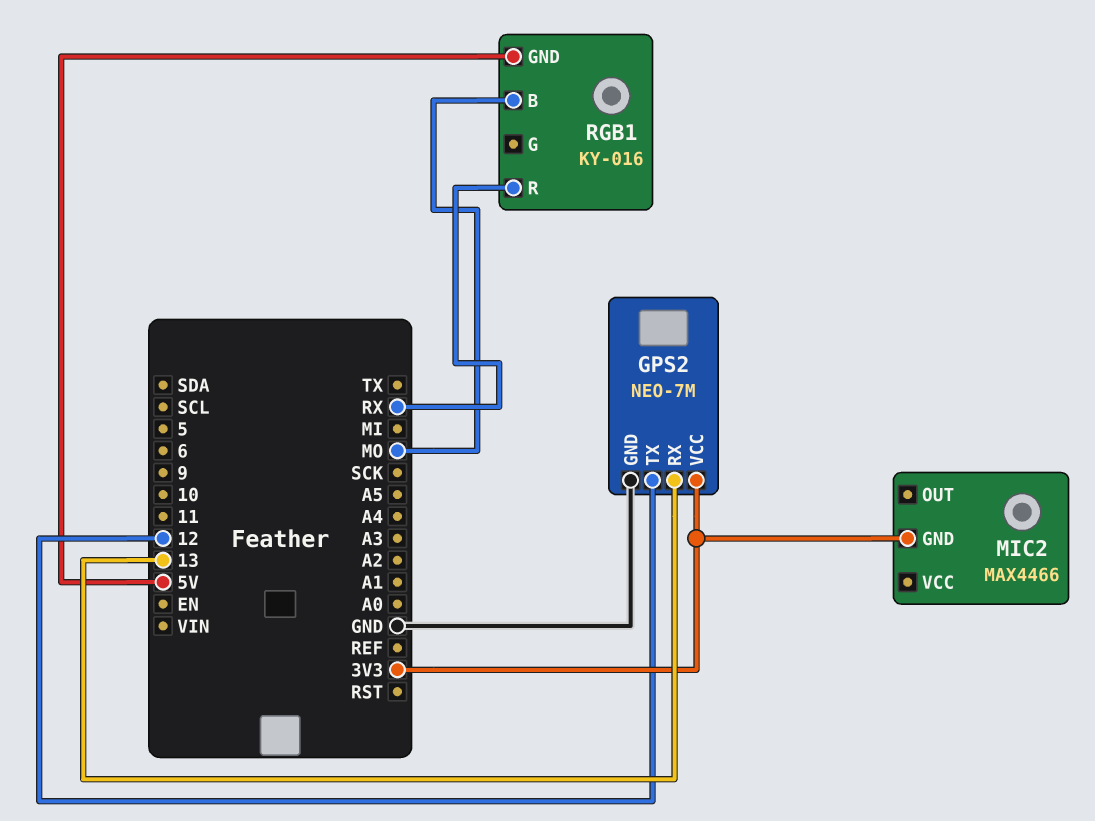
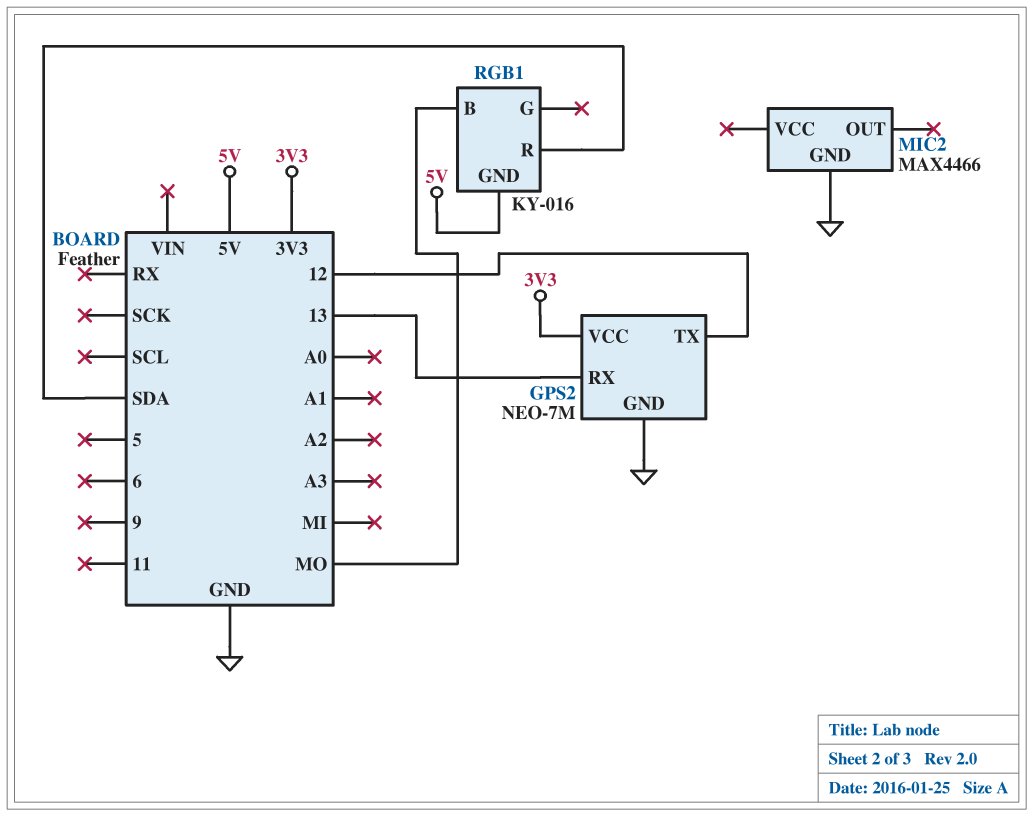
MIC2 pin GND: 3V3 -> GND
RGB1 pin R: RX -> SDA

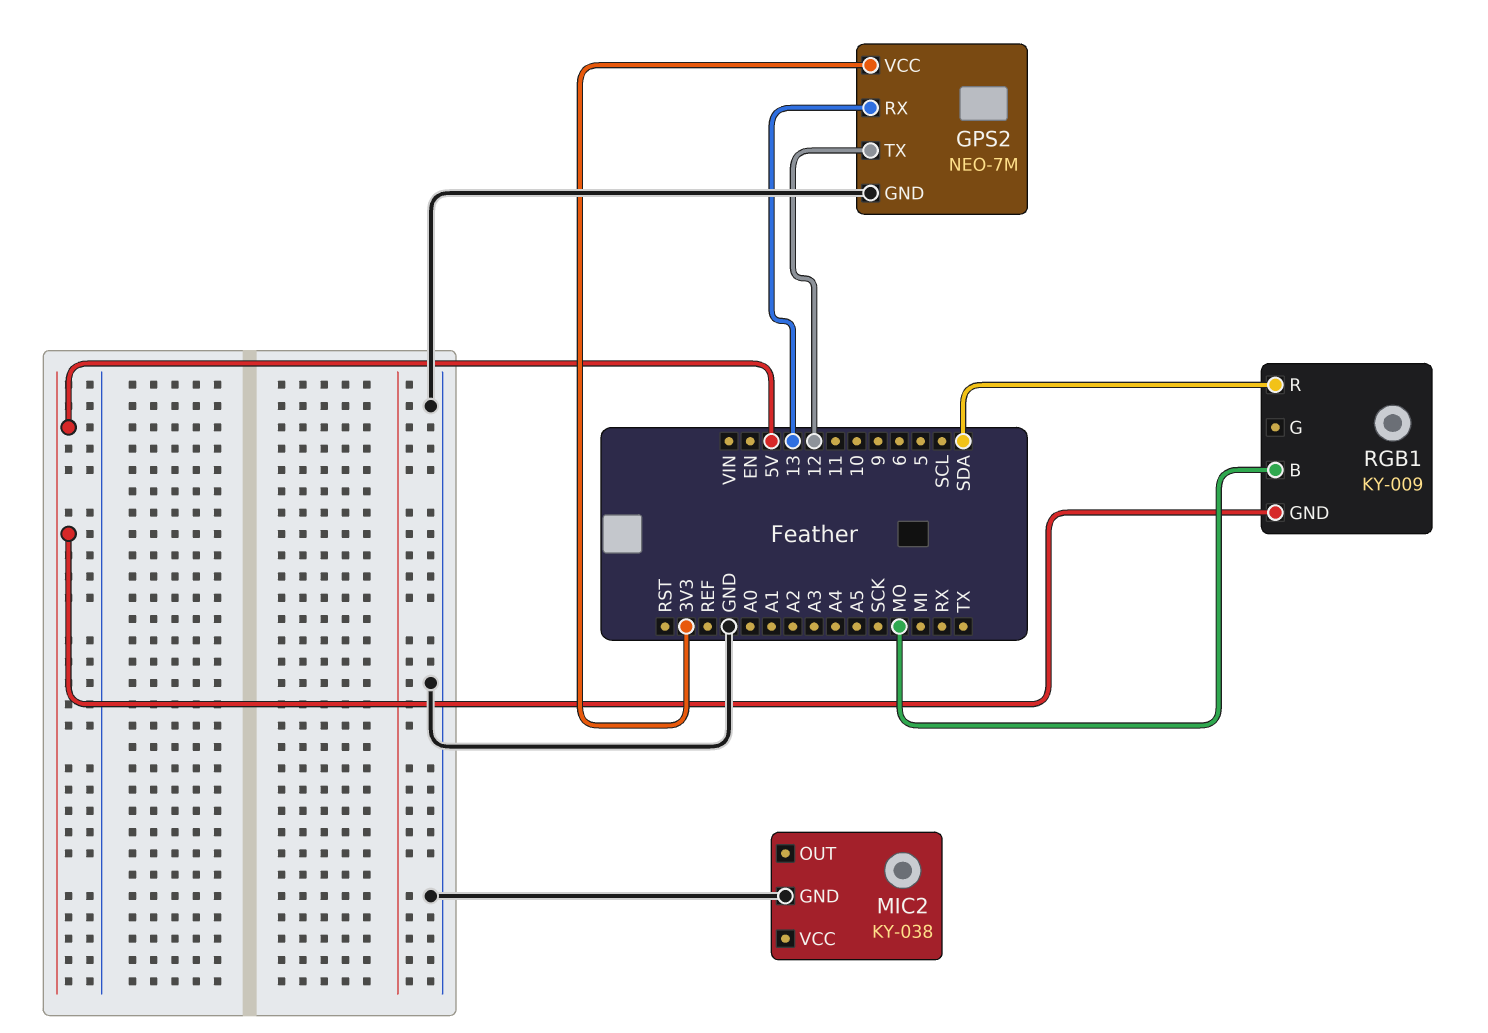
MIC2: MAX4466 -> KY-038
RGB1: KY-016 -> KY-009

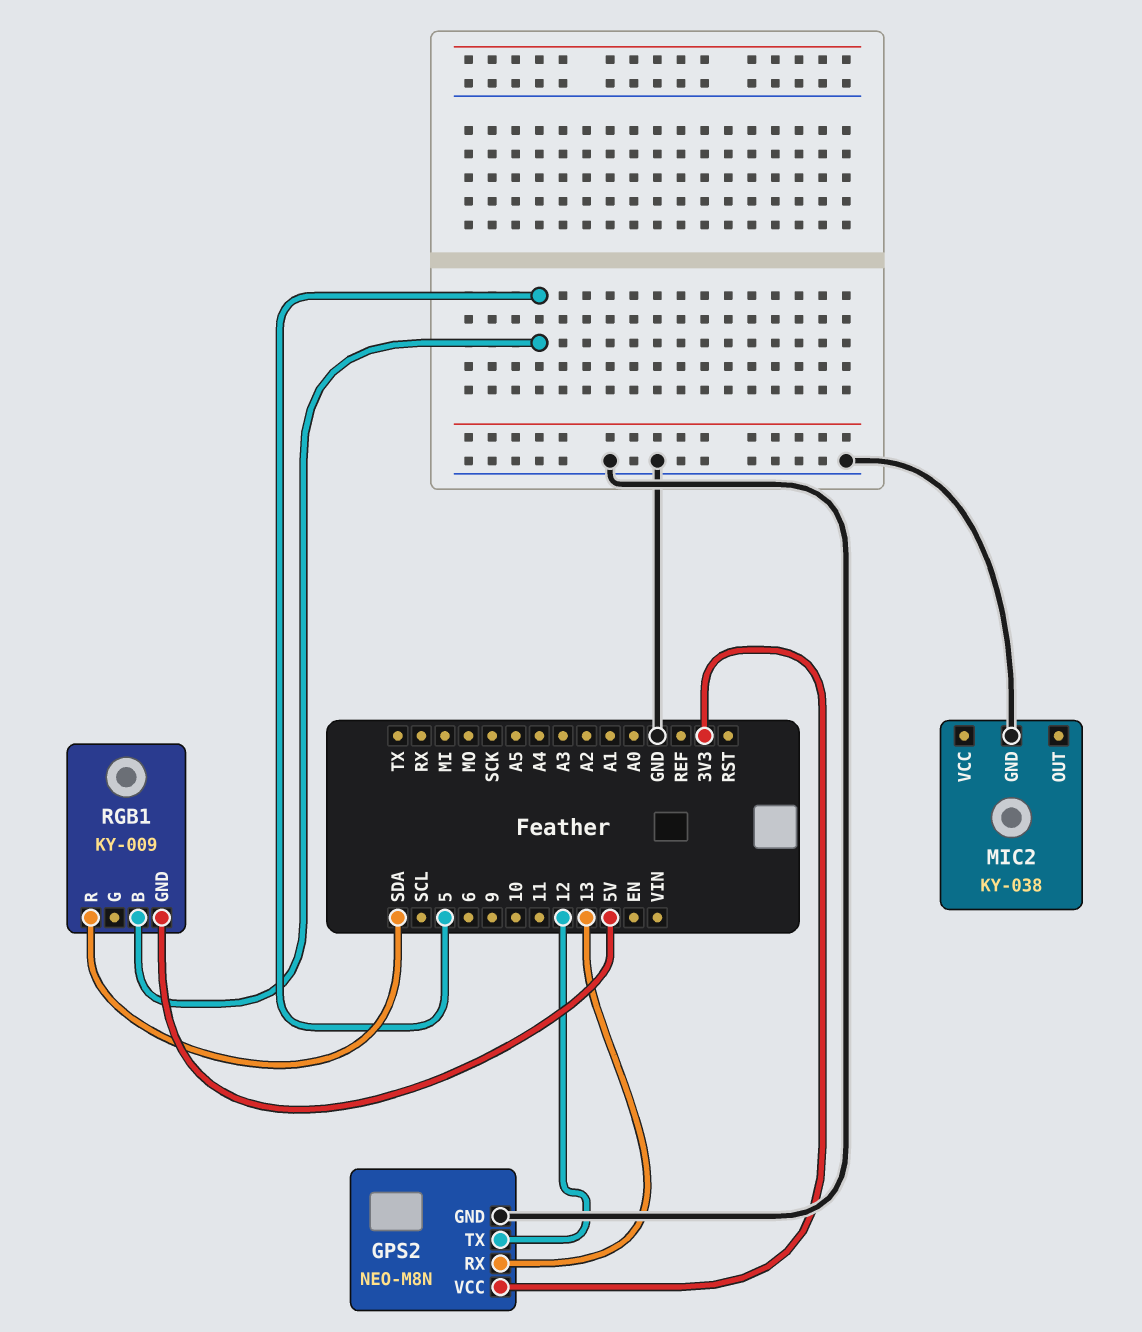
GPS2: NEO-7M -> NEO-M8N
RGB1 pin B: MO -> 5

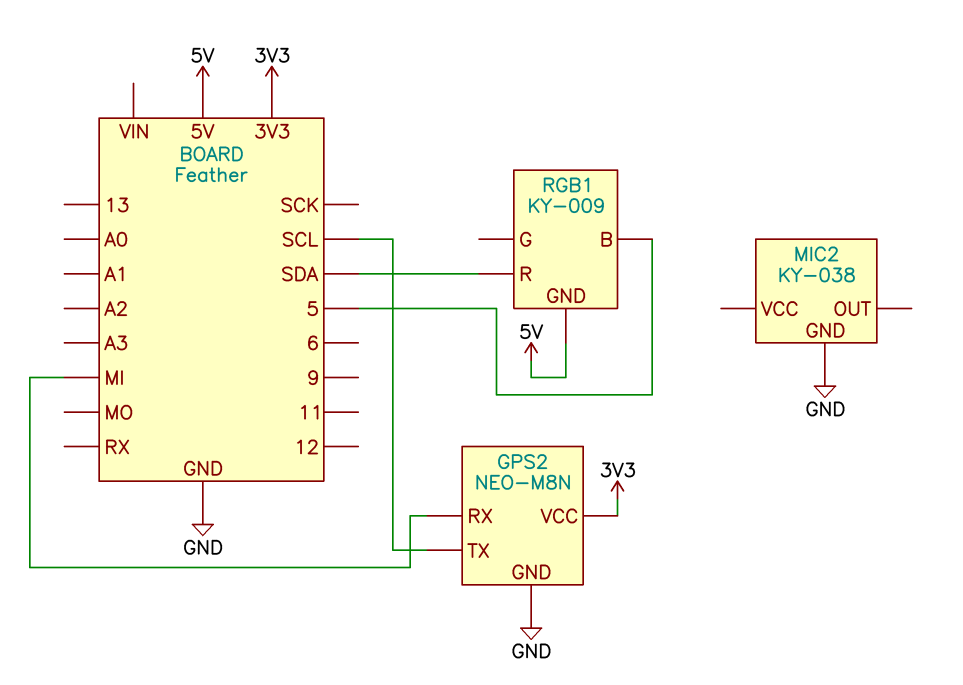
GPS2 pin RX: 13 -> MI
GPS2 pin TX: 12 -> SCL

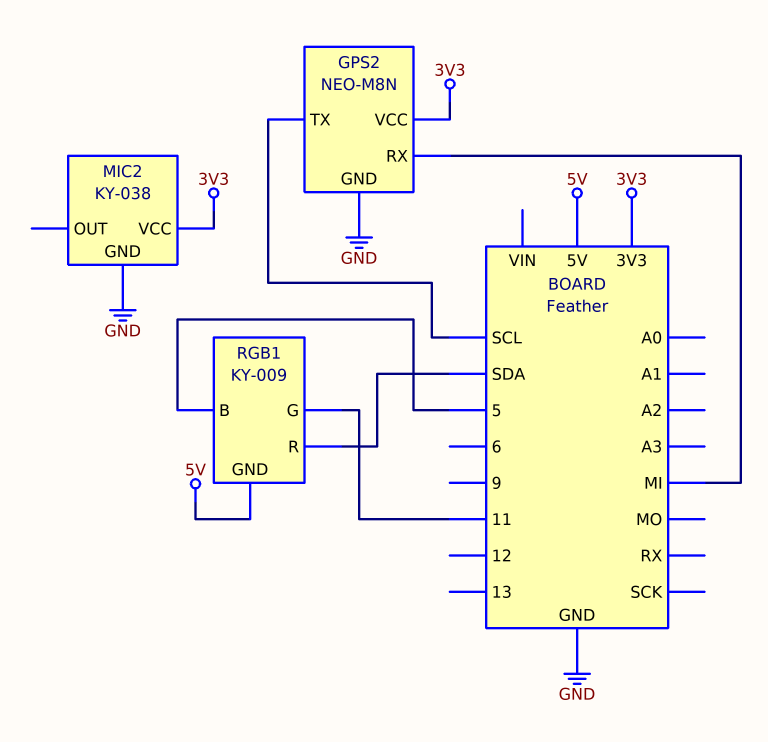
MIC2 pin VCC: none -> 3V3
RGB1 pin G: none -> 11

